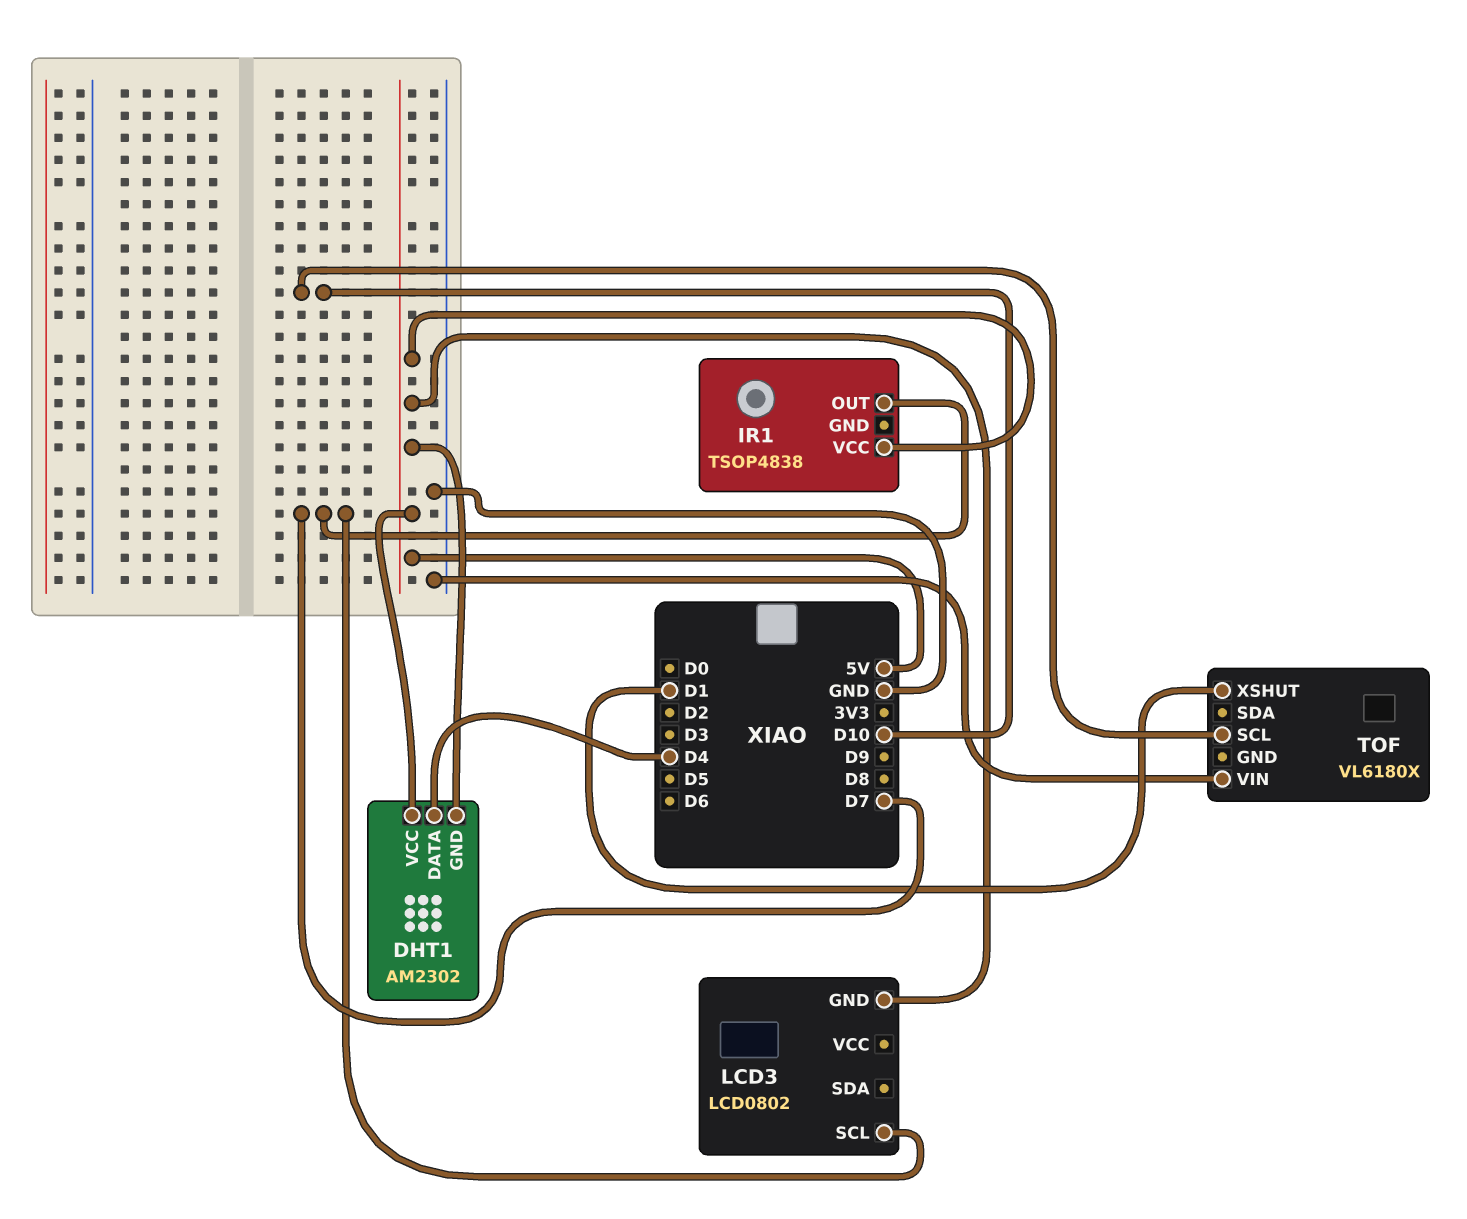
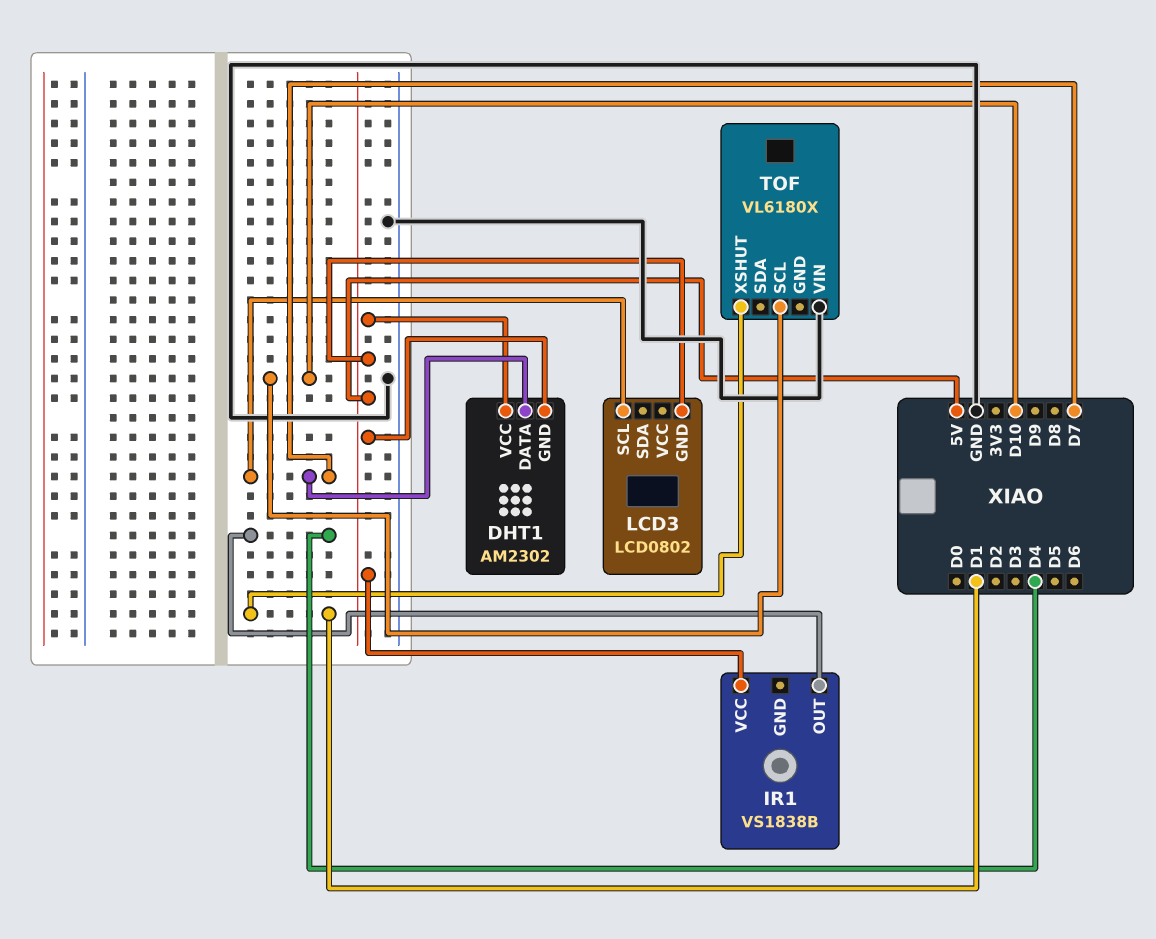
DHT1 pin DATA: D4 -> D7
IR1: TSOP4838 -> VS1838B
IR1 pin OUT: D7 -> D4

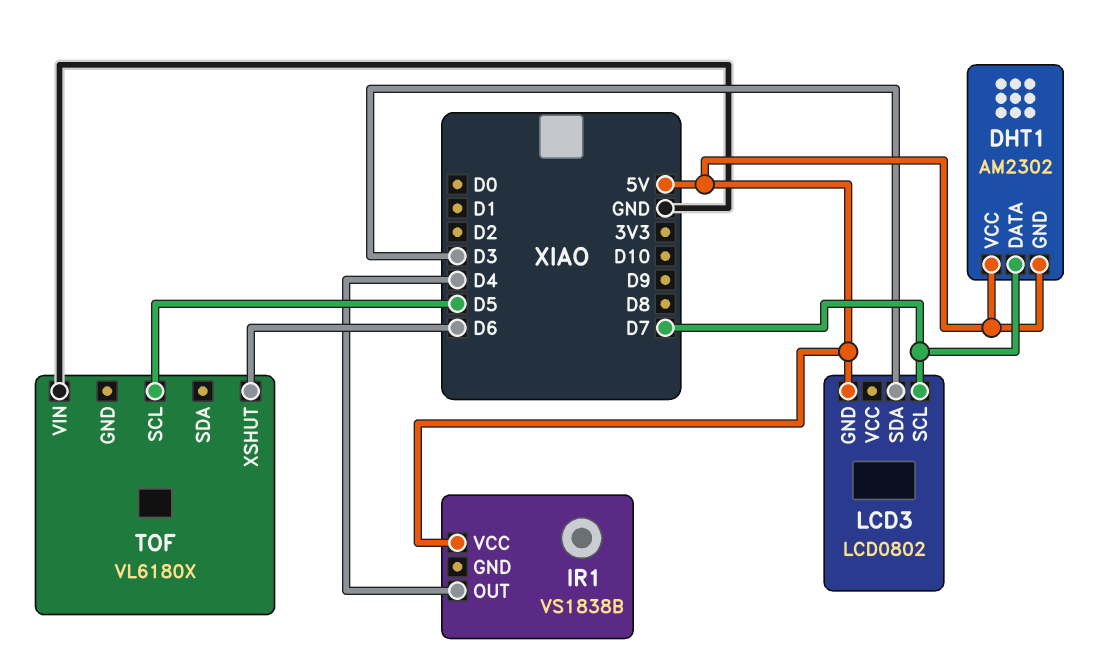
LCD3 pin SDA: none -> D3
TOF pin SCL: D10 -> D5
TOF pin XSHUT: D1 -> D6

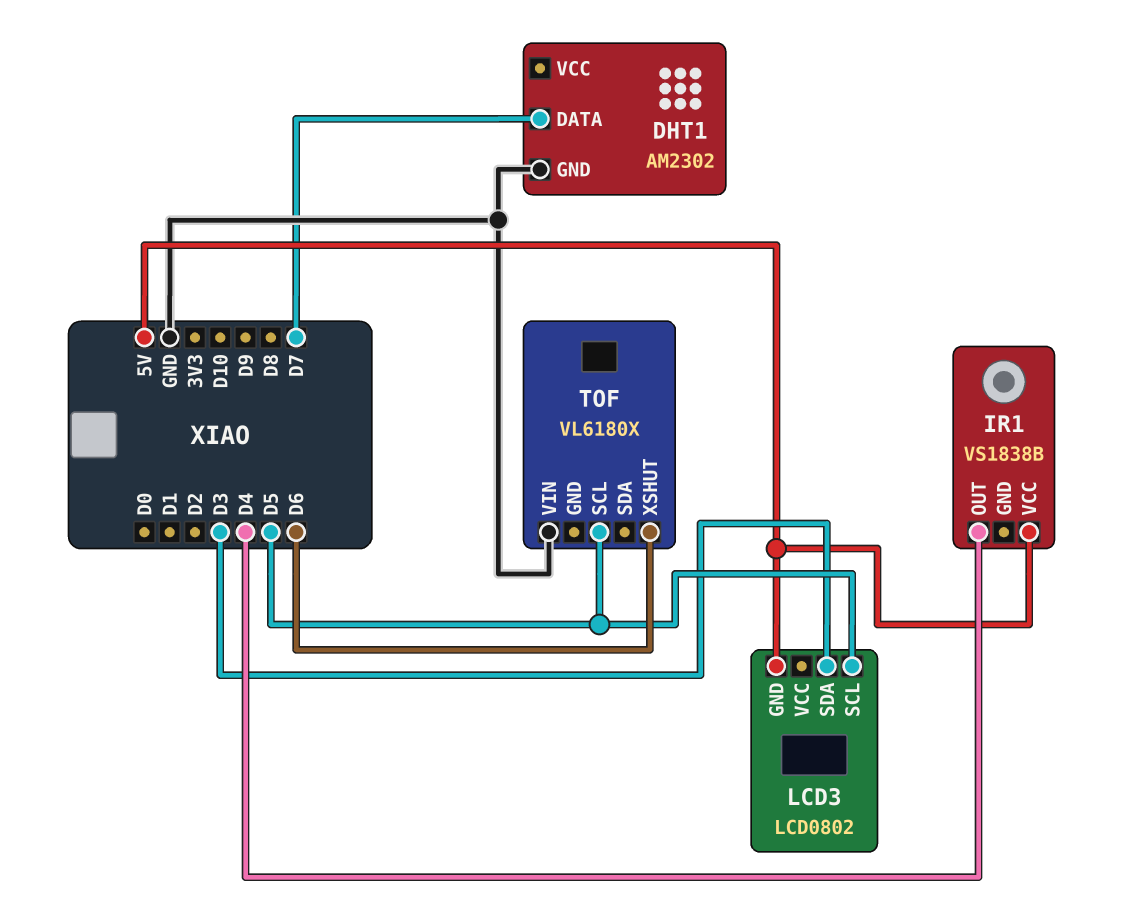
DHT1 pin GND: 5V -> GND
DHT1 pin VCC: 5V -> none
LCD3 pin SCL: D7 -> D5

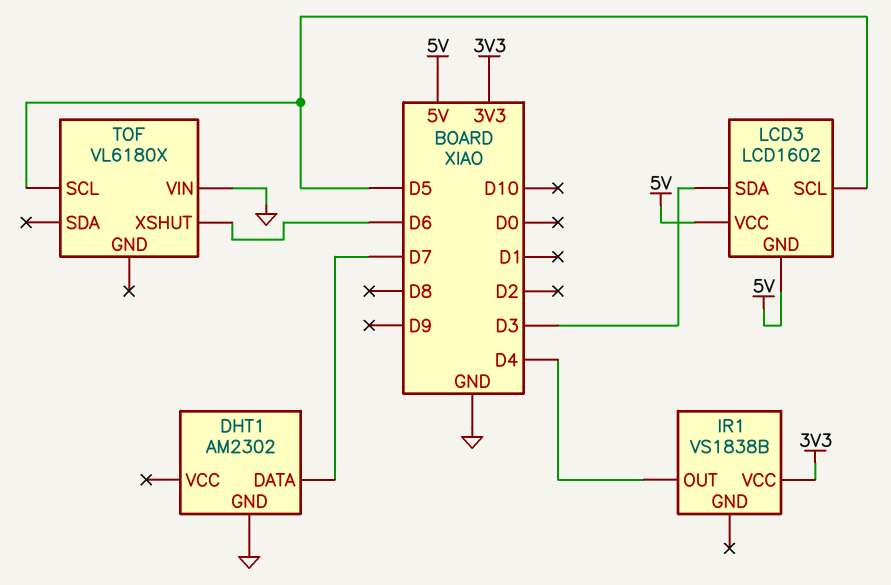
IR1 pin VCC: 5V -> 3V3
LCD3: LCD0802 -> LCD1602
LCD3 pin VCC: none -> 5V

